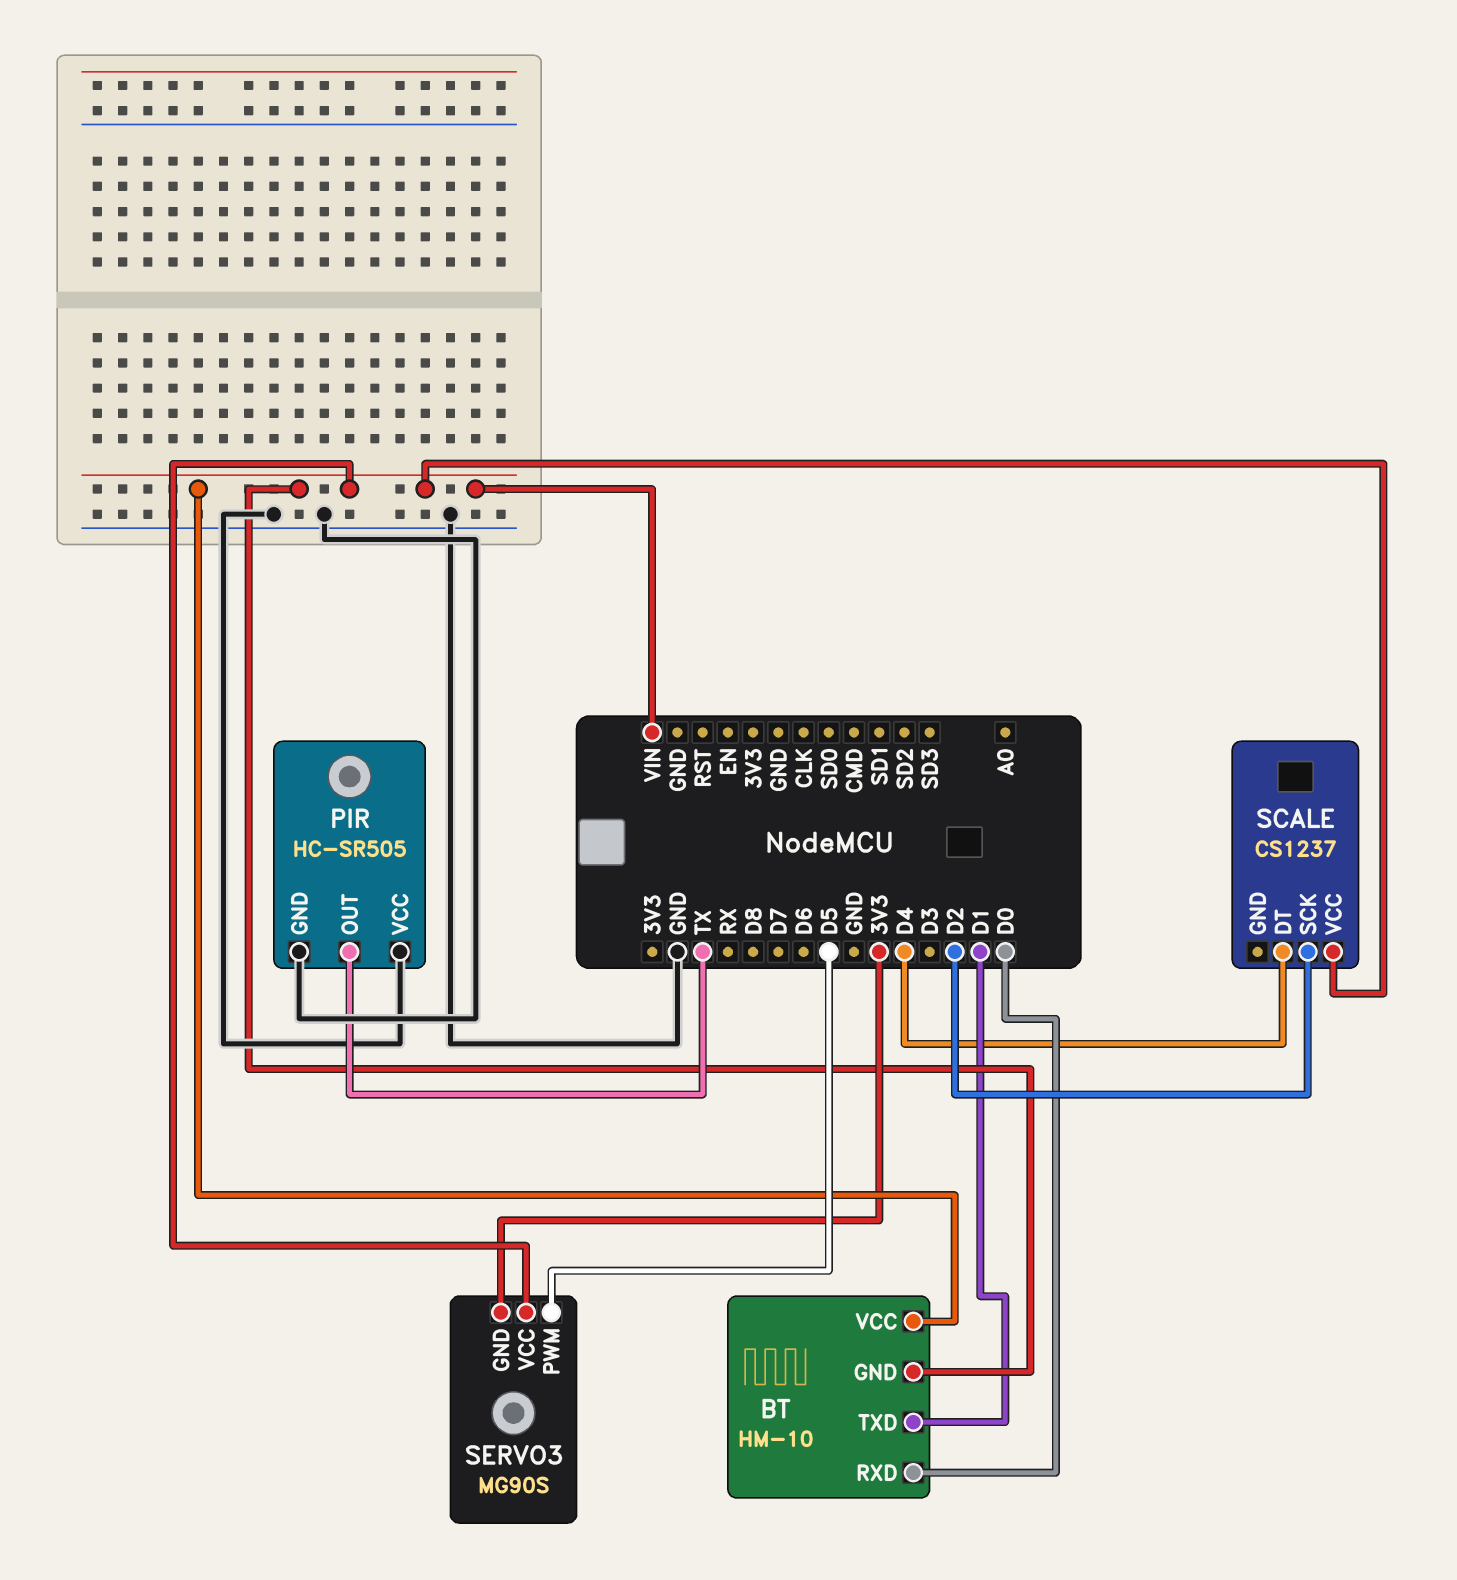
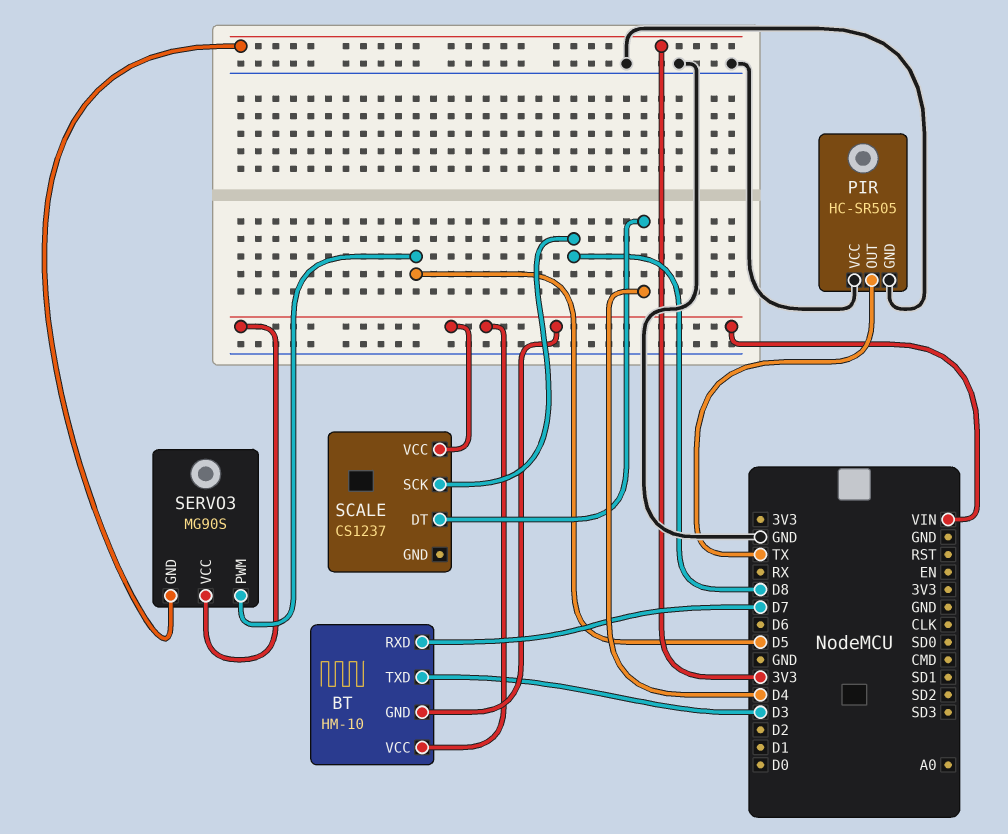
BT pin RXD: D0 -> D7
BT pin TXD: D1 -> D3
SCALE pin SCK: D2 -> D8

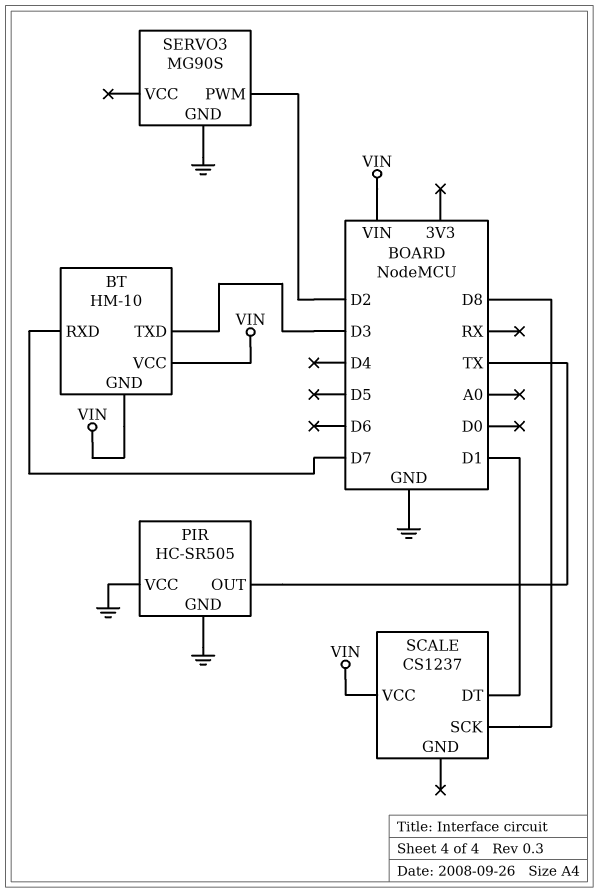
SCALE pin DT: D4 -> D1
SERVO3 pin GND: 3V3 -> GND
SERVO3 pin PWM: D5 -> D2
SERVO3 pin VCC: VIN -> none

